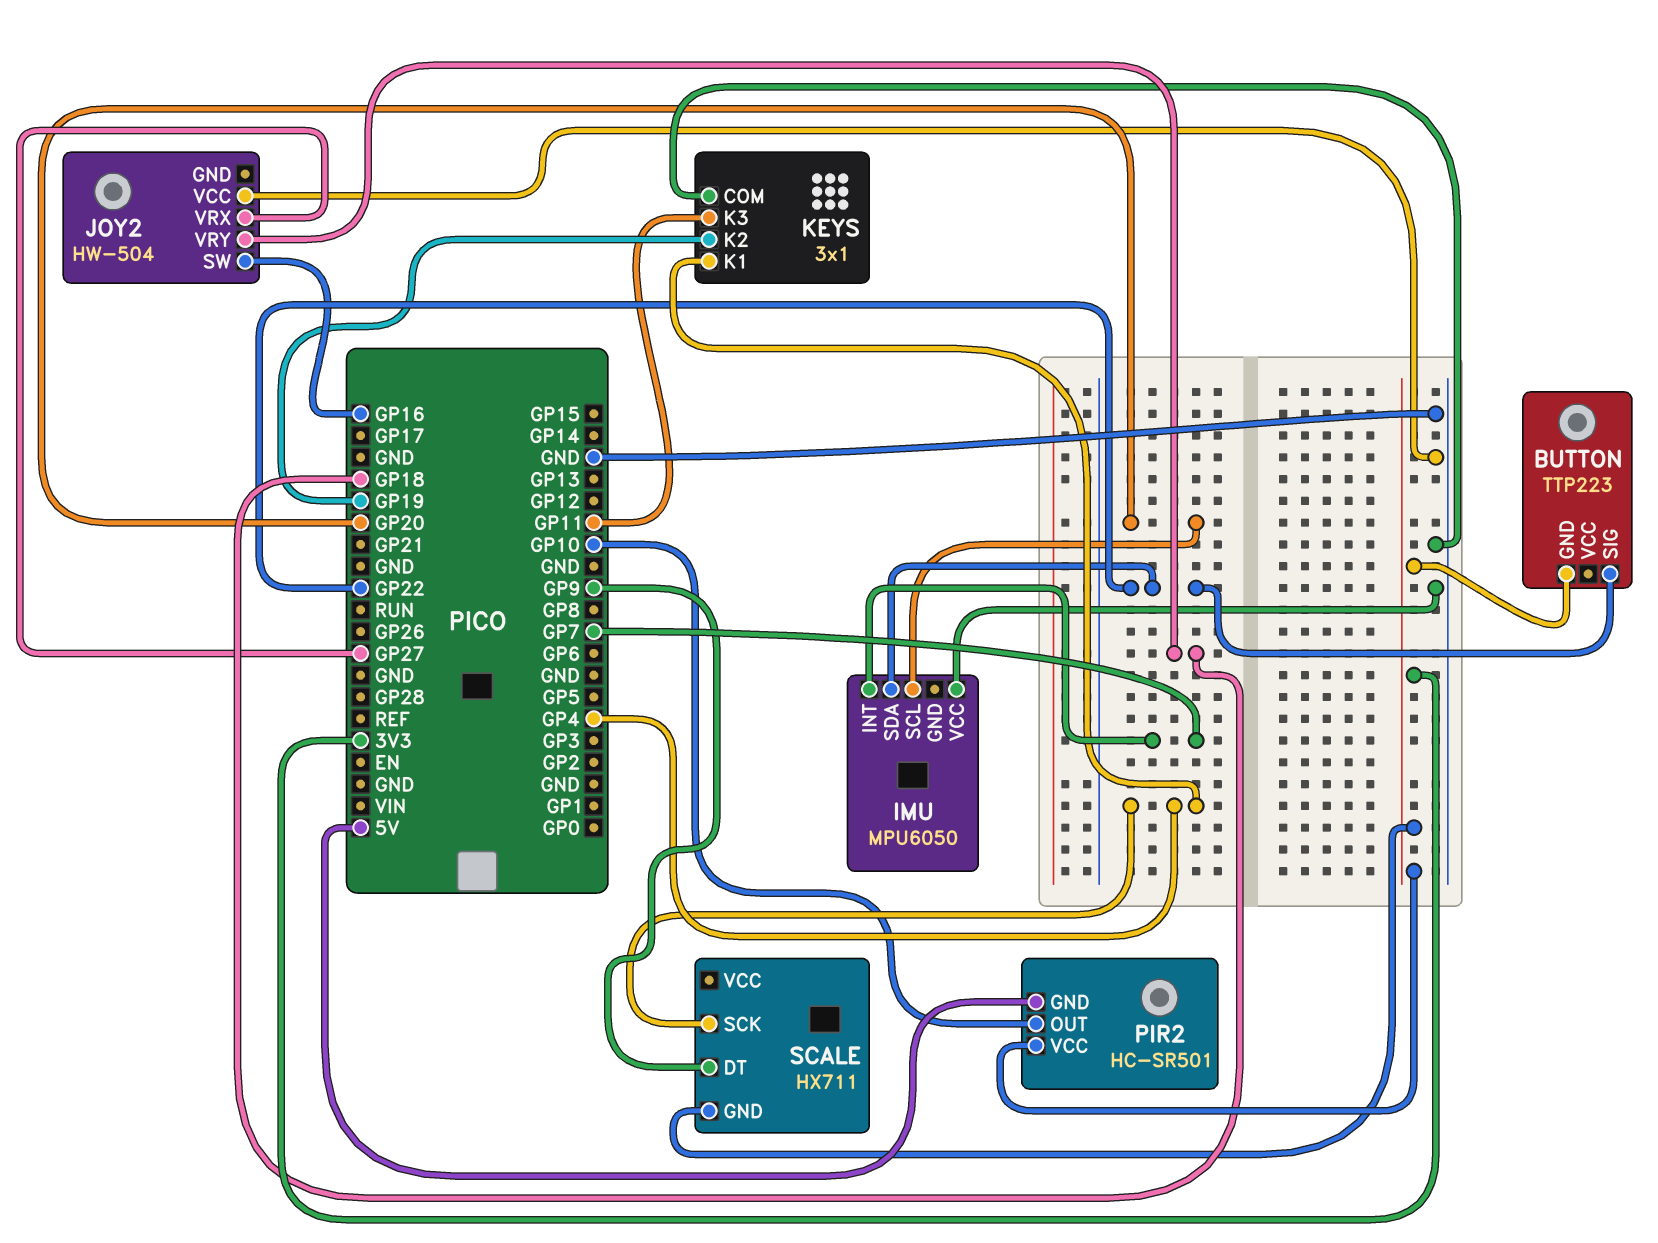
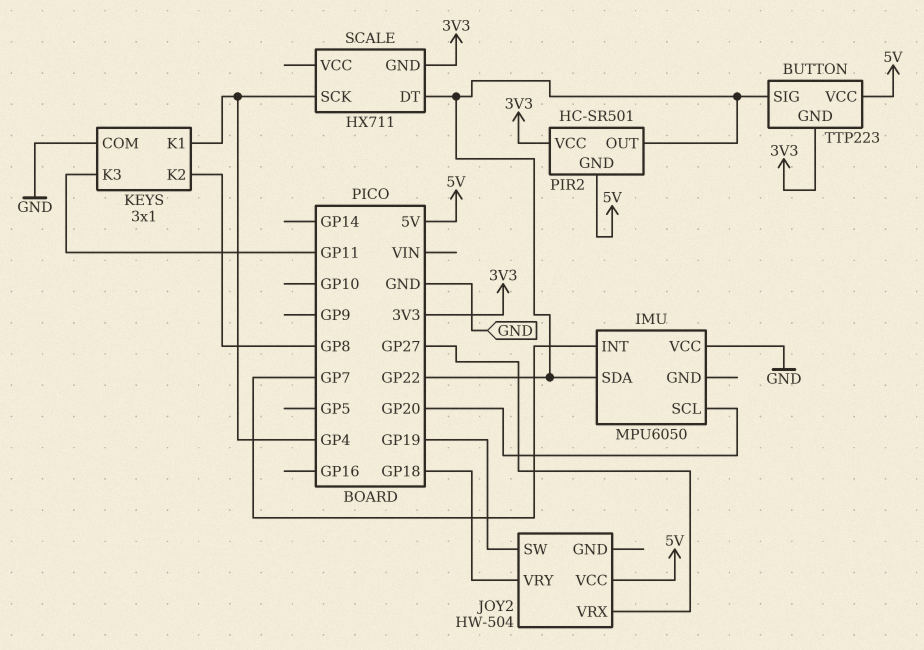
BUTTON pin VCC: none -> 5V
JOY2 pin SW: GP16 -> GP19
JOY2 pin VCC: GND -> 5V
KEYS pin K2: GP19 -> GP8
PIR2 pin OUT: GP10 -> GP22
SCALE pin DT: GP9 -> GP22

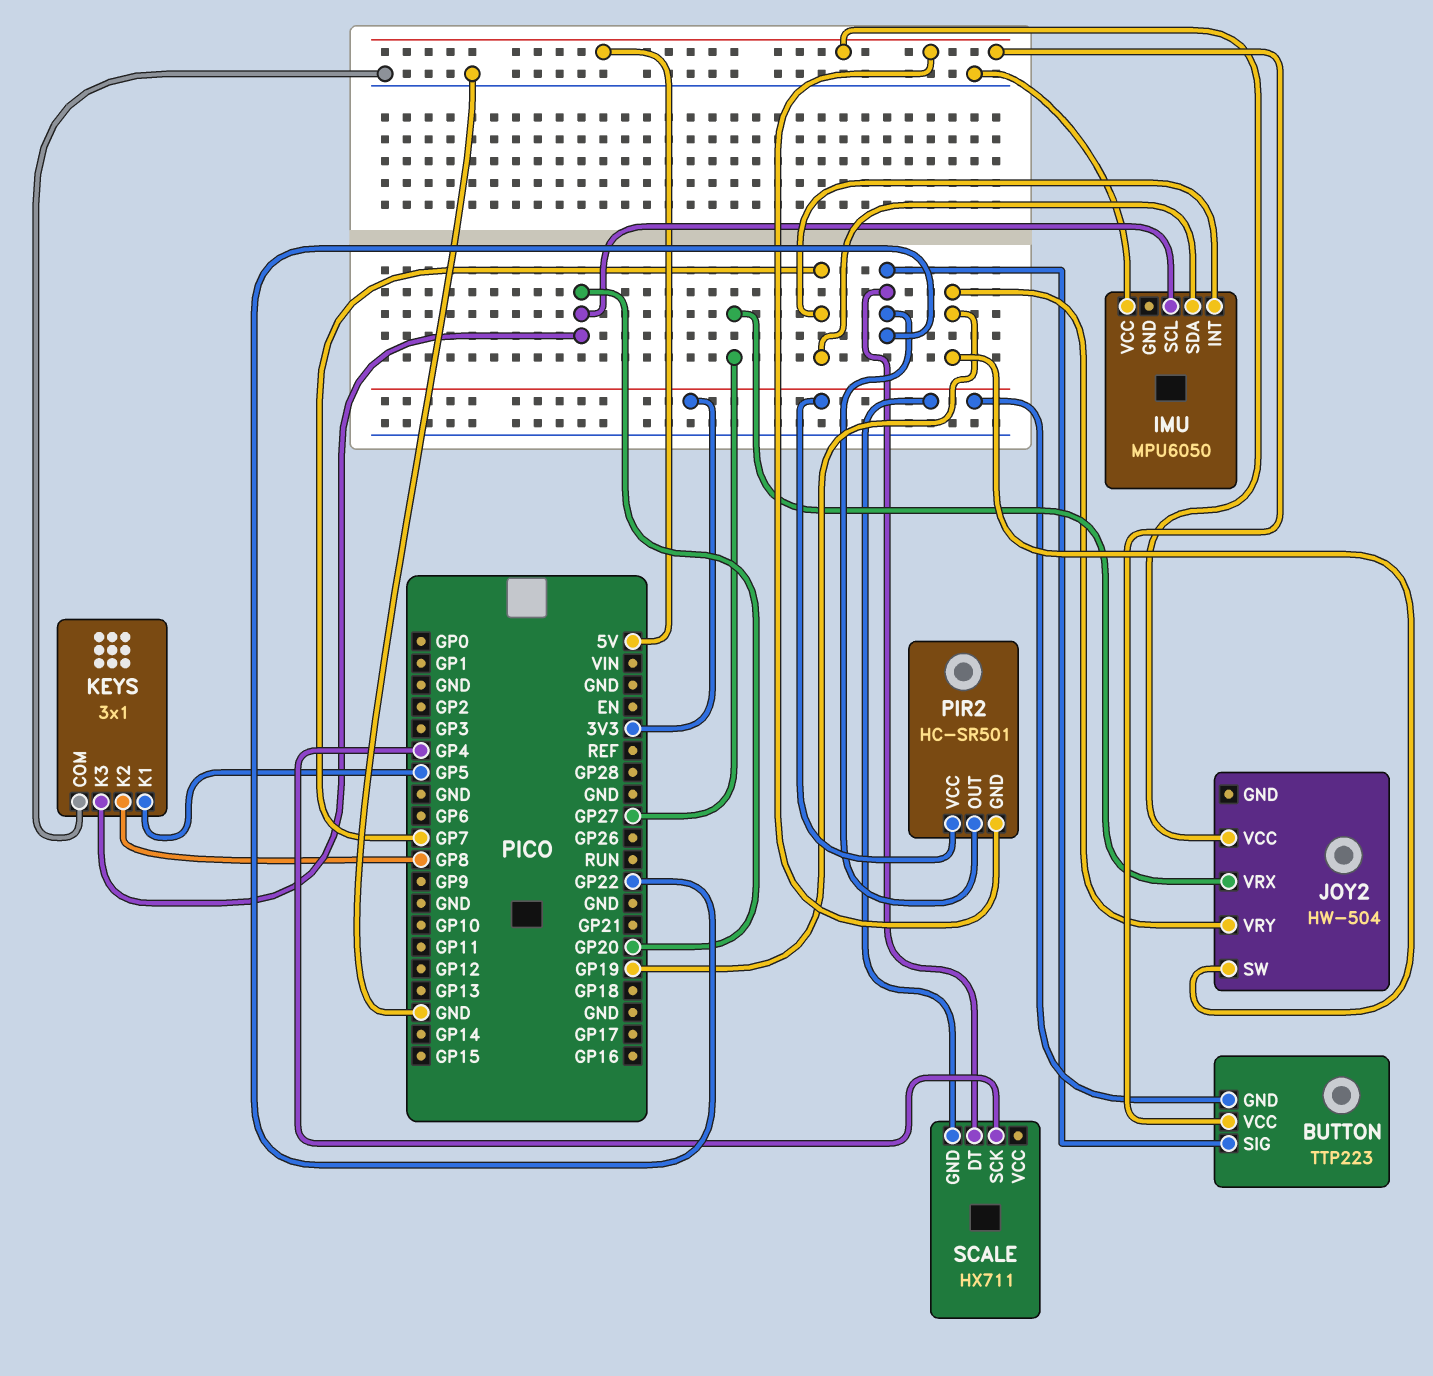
IMU pin SDA: GP22 -> GP7
JOY2 pin VRY: GP18 -> GP19
KEYS pin K1: GP4 -> GP5
KEYS pin K3: GP11 -> GP20

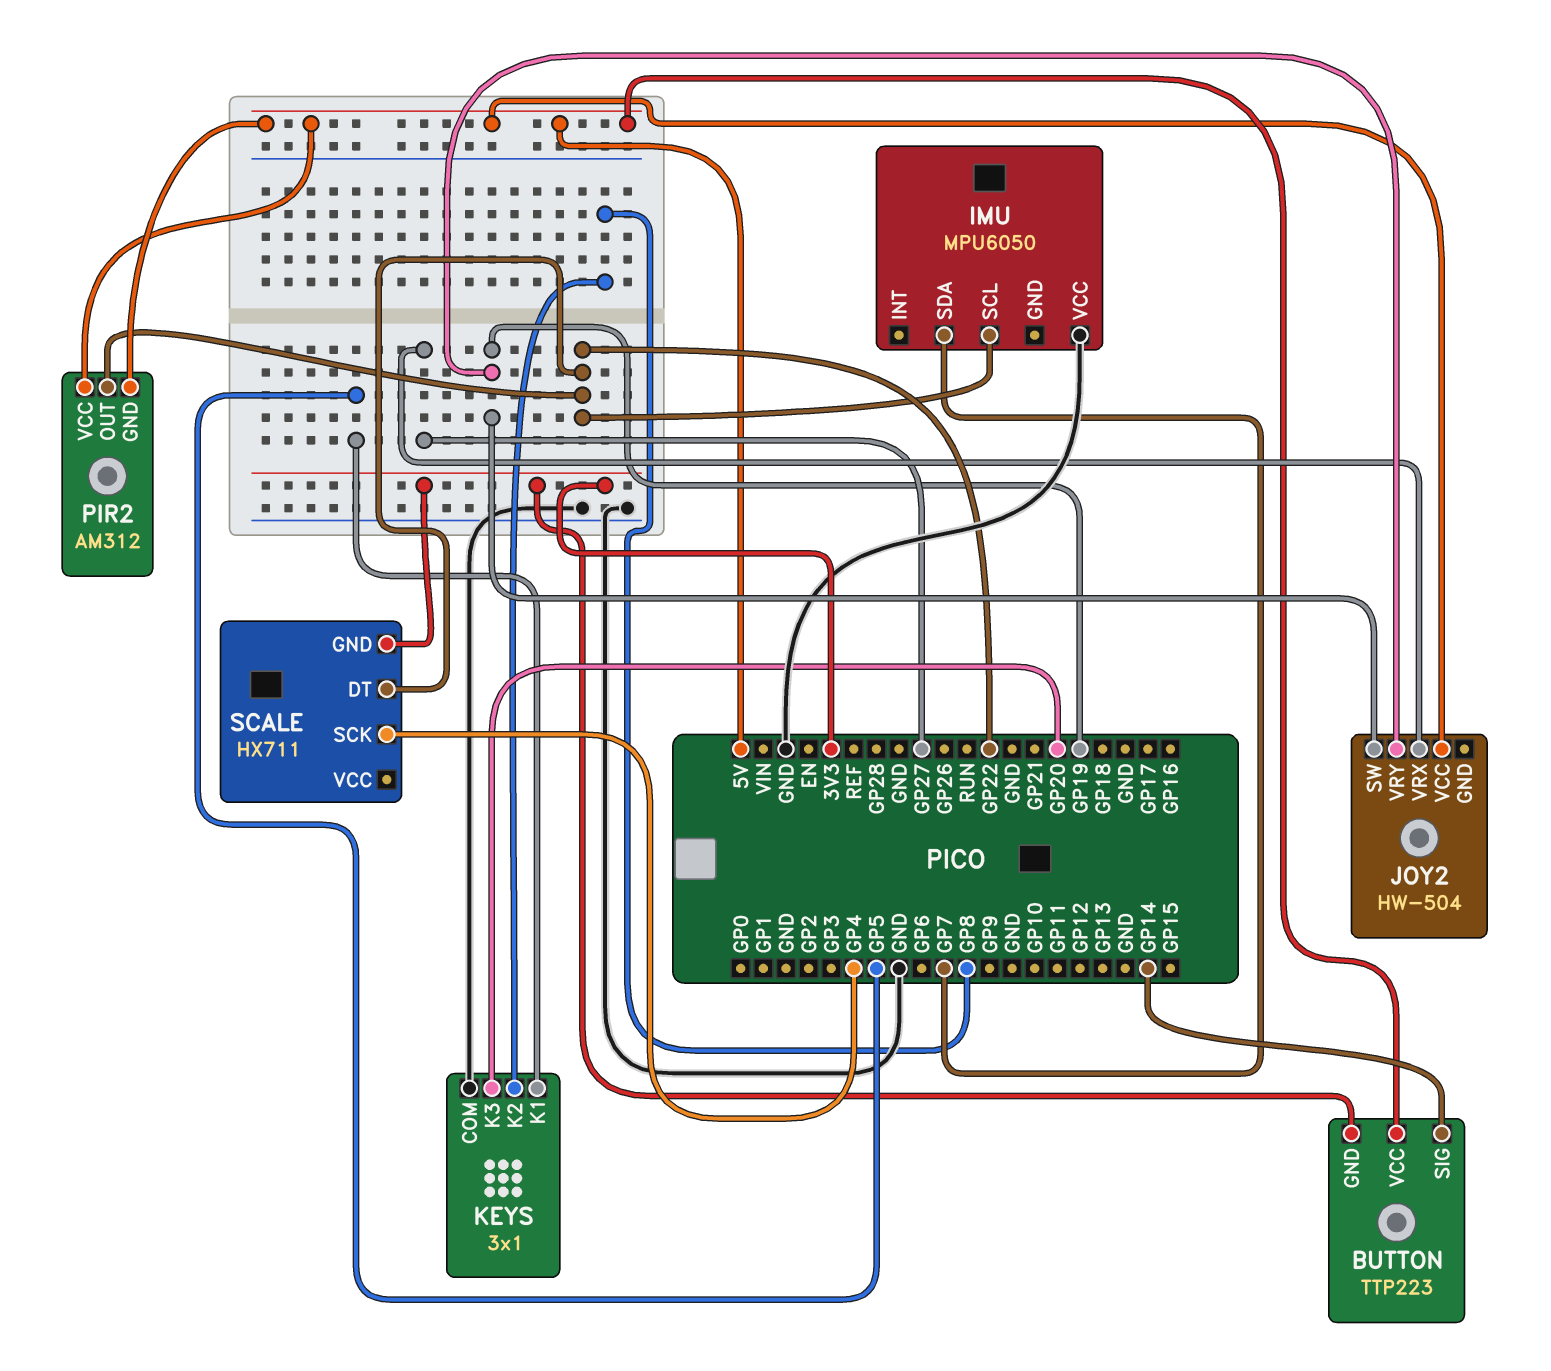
BUTTON pin SIG: GP22 -> GP14
IMU pin INT: GP7 -> none
IMU pin SCL: GP20 -> GP22
PIR2: HC-SR501 -> AM312
PIR2 pin VCC: 3V3 -> 5V

